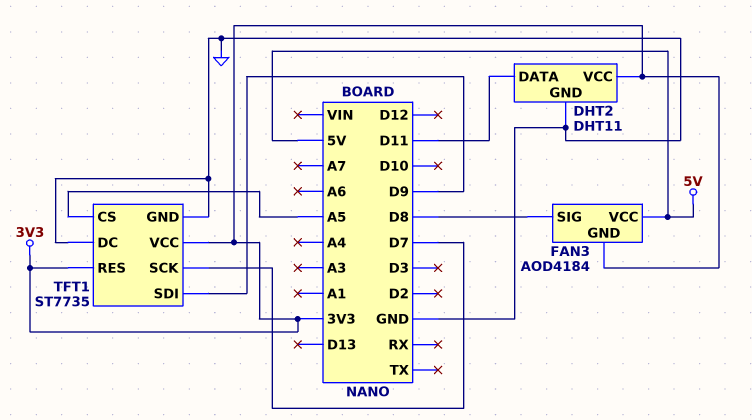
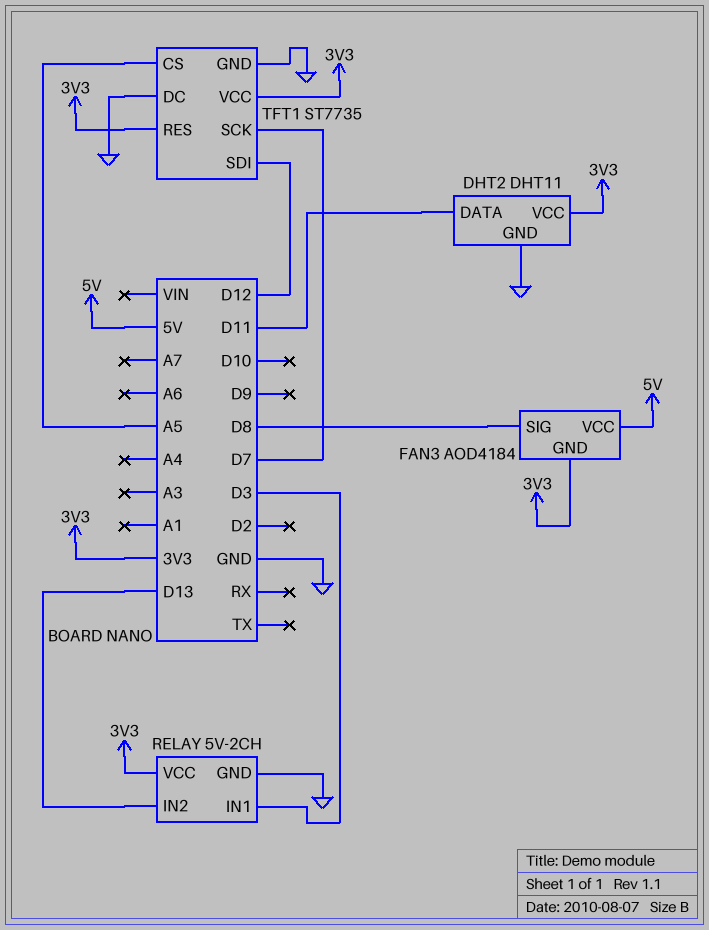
RELAY: none -> 5V-2CH
RELAY pin GND: none -> GND
RELAY pin IN1: none -> D3
RELAY pin IN2: none -> D13
RELAY pin VCC: none -> 3V3
TFT1 pin SDI: D9 -> D12

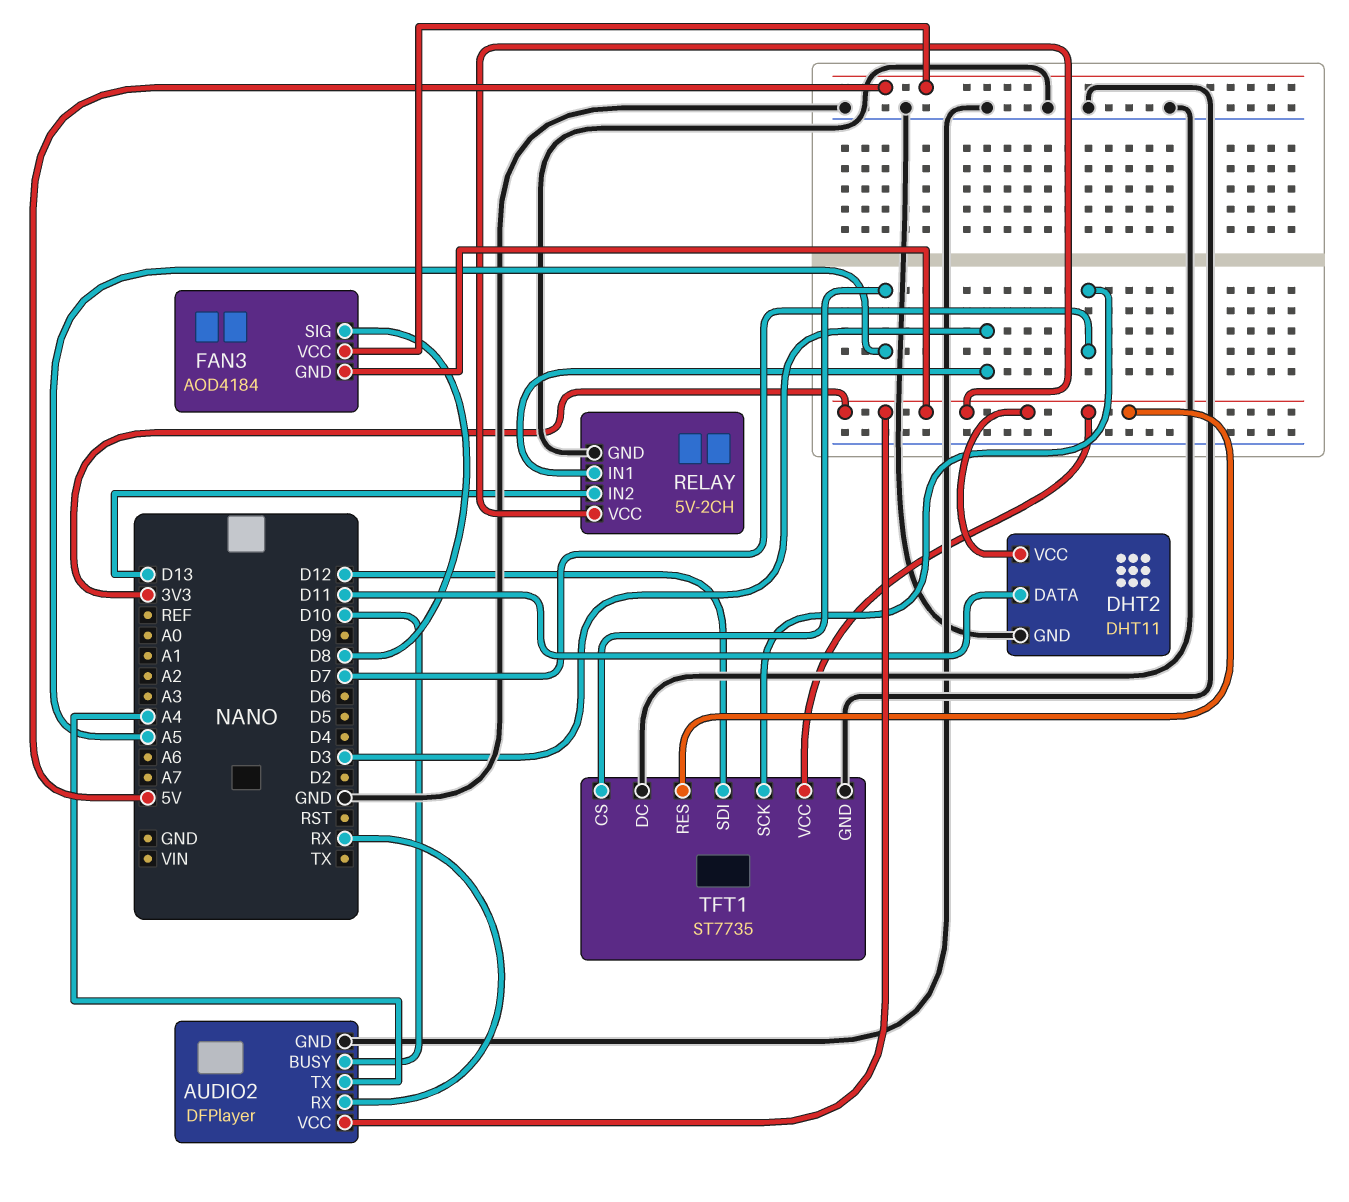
AUDIO2: none -> DFPlayer
AUDIO2 pin BUSY: none -> D10
AUDIO2 pin GND: none -> GND
AUDIO2 pin RX: none -> RX
AUDIO2 pin TX: none -> A4
AUDIO2 pin VCC: none -> 3V3

